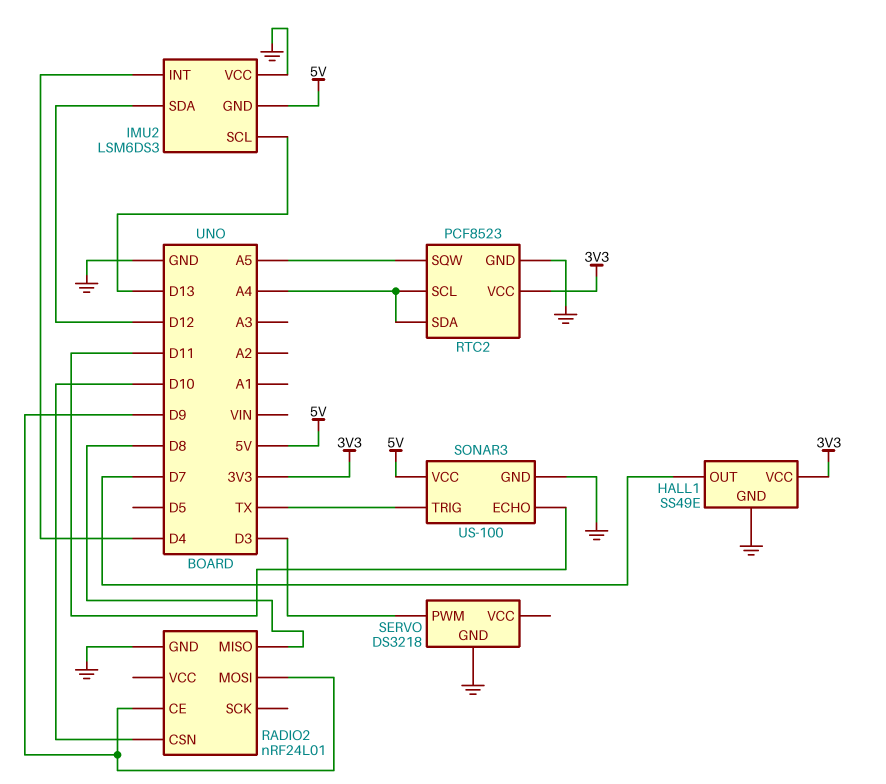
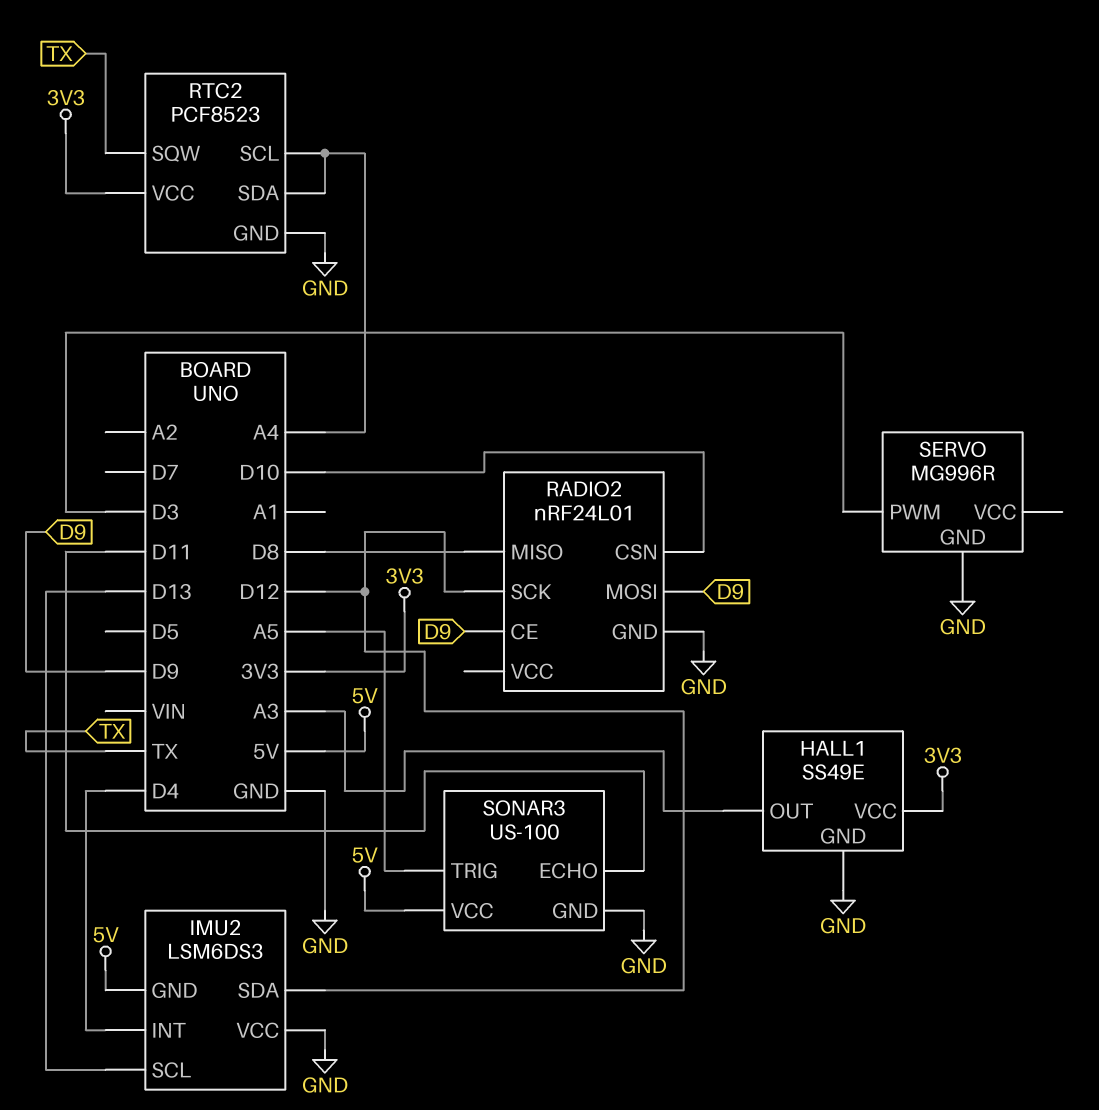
HALL1 pin OUT: D7 -> A3
RADIO2 pin SCK: none -> D12
RTC2 pin SQW: A5 -> TX
SERVO: DS3218 -> MG996R
SONAR3 pin TRIG: TX -> A5

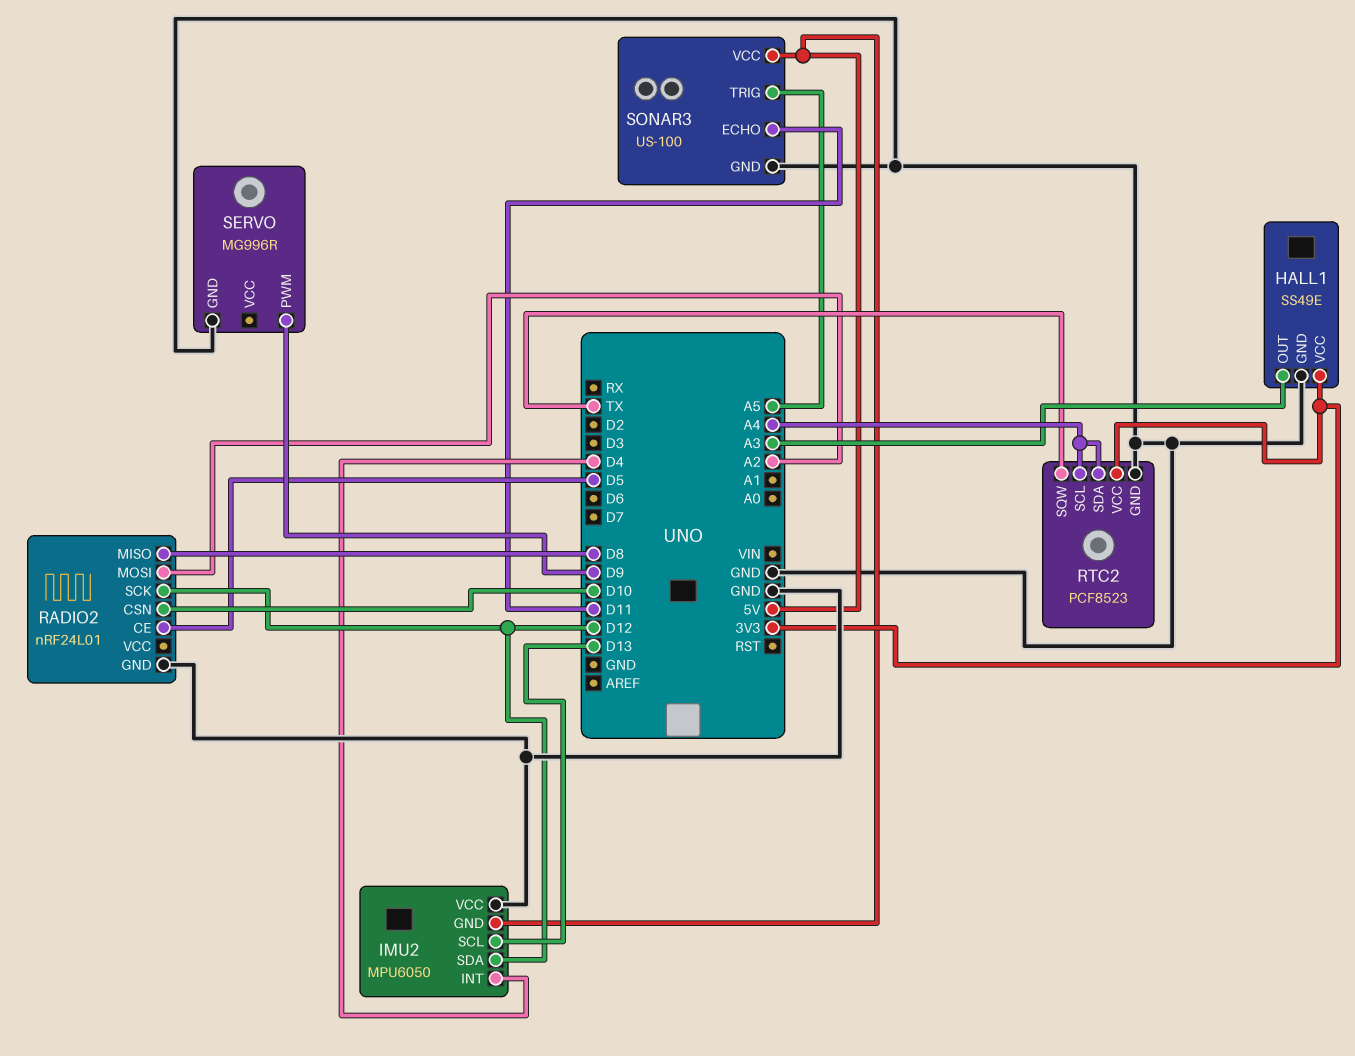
IMU2: LSM6DS3 -> MPU6050
RADIO2 pin CE: D9 -> D5
RADIO2 pin MOSI: D9 -> A2
SERVO pin PWM: D3 -> D9

